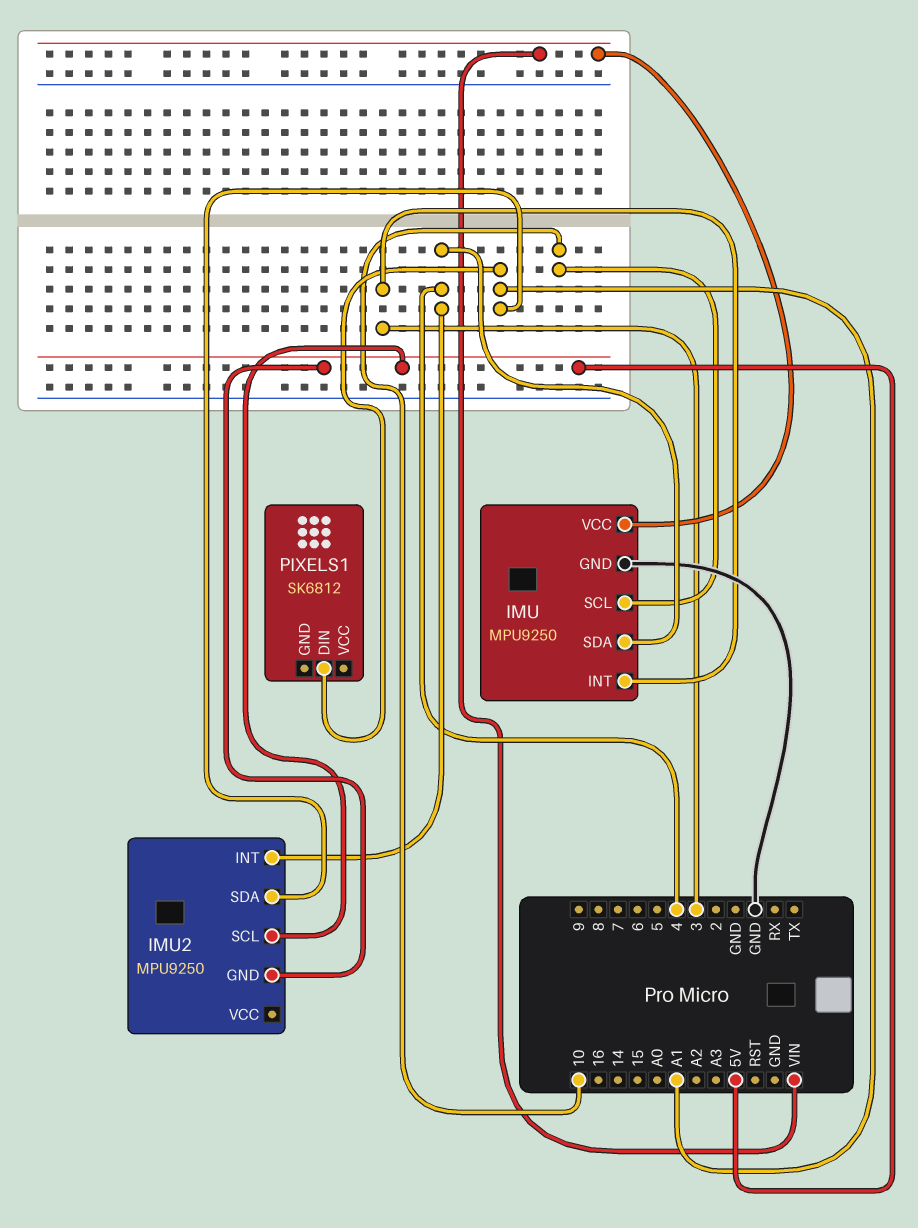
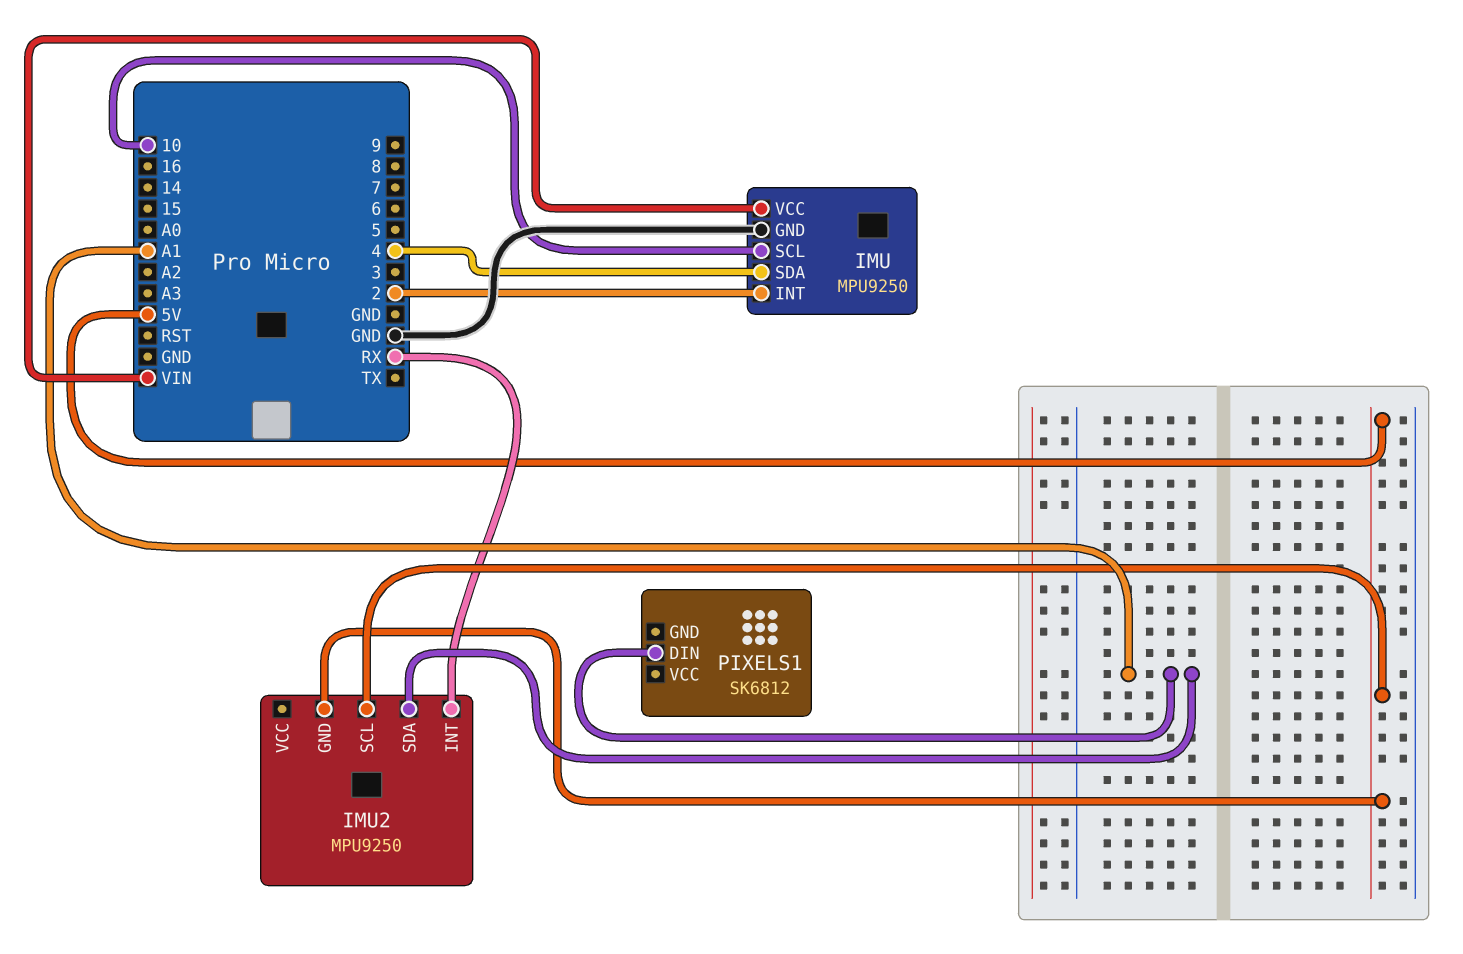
IMU pin INT: 3 -> 2
IMU2 pin INT: 4 -> RX

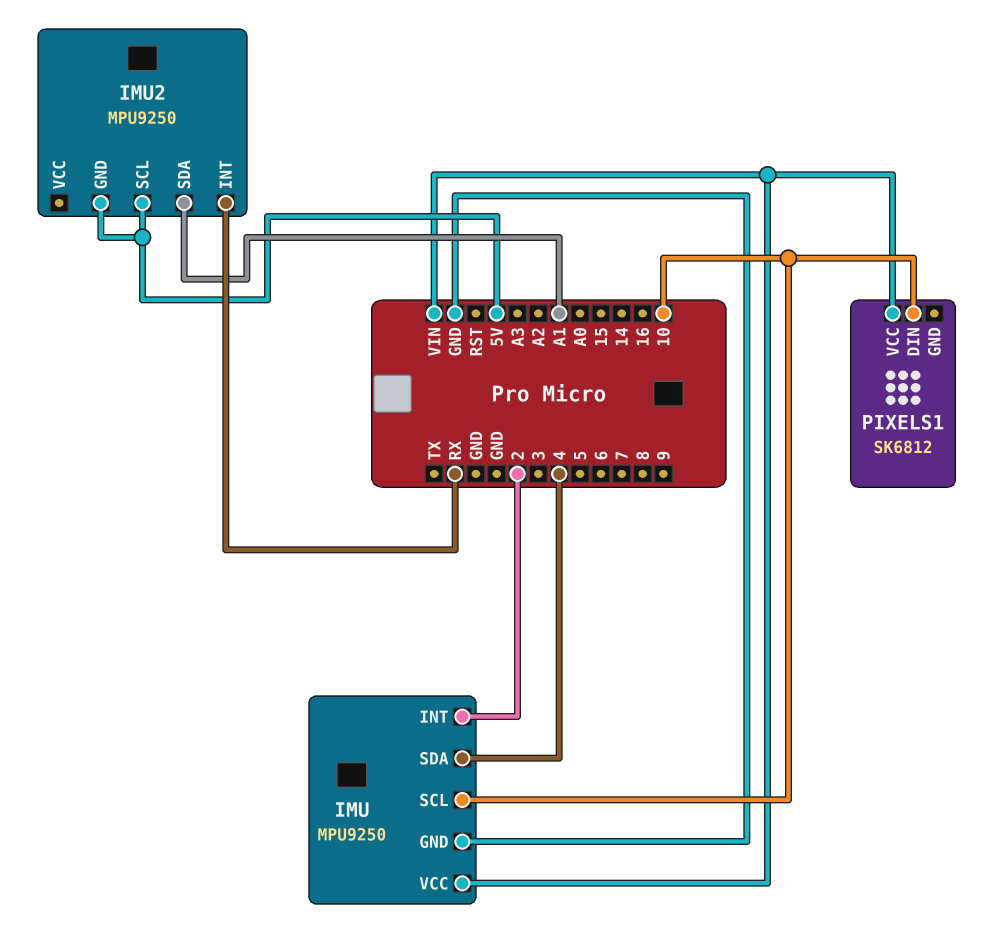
PIXELS1 pin DIN: A1 -> 10
PIXELS1 pin VCC: none -> VIN

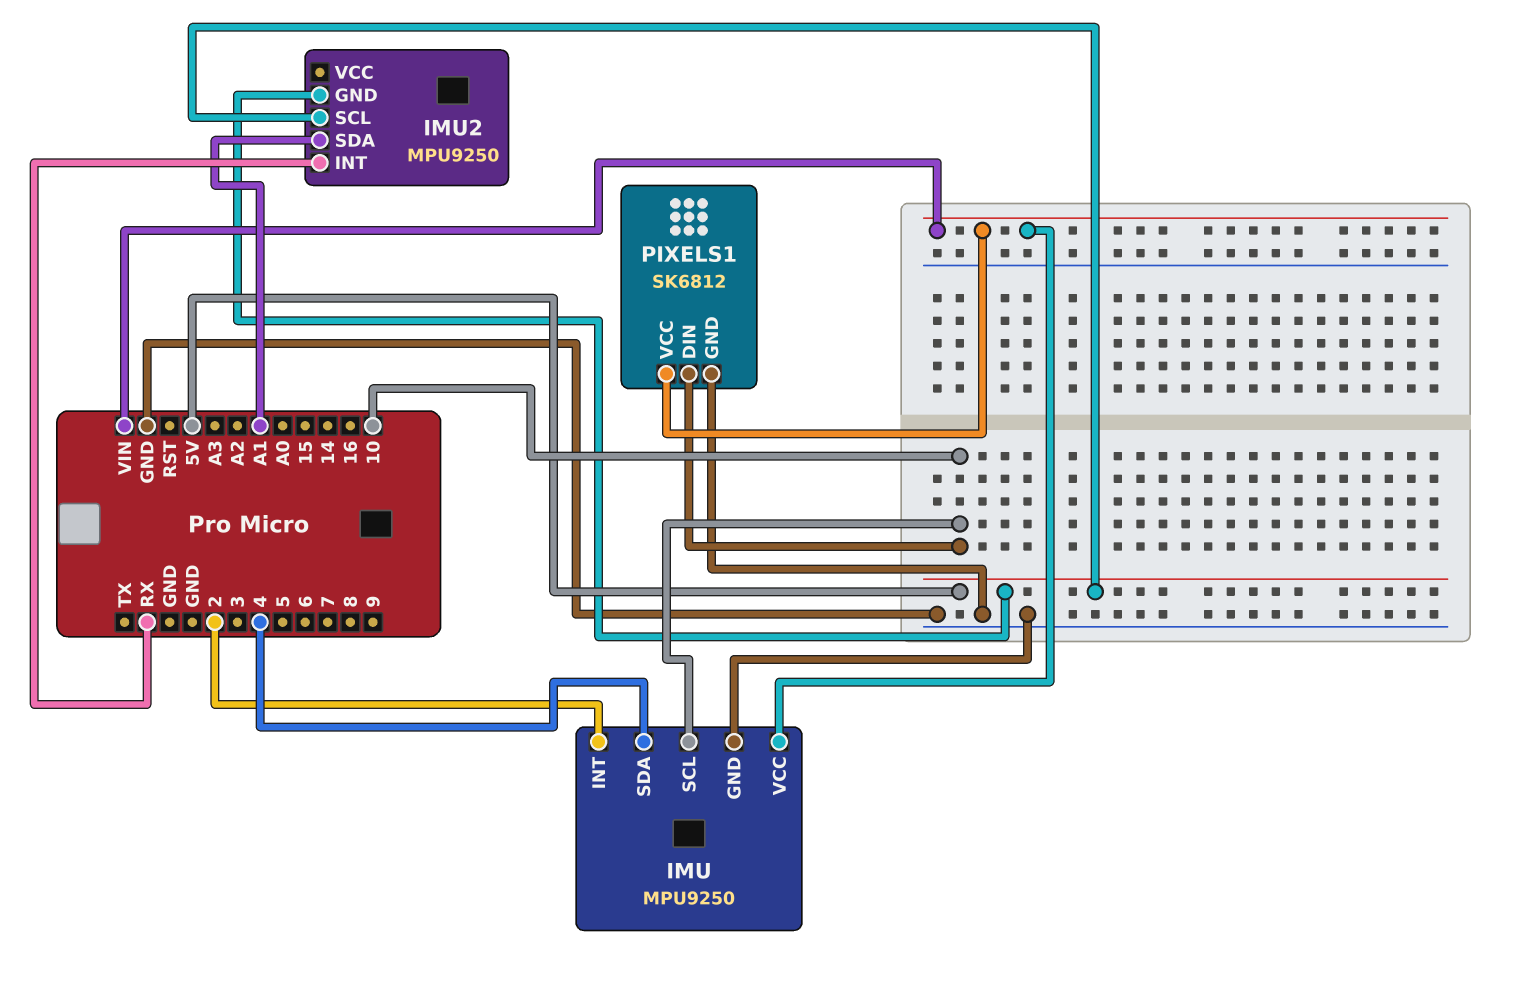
PIXELS1 pin GND: none -> GND

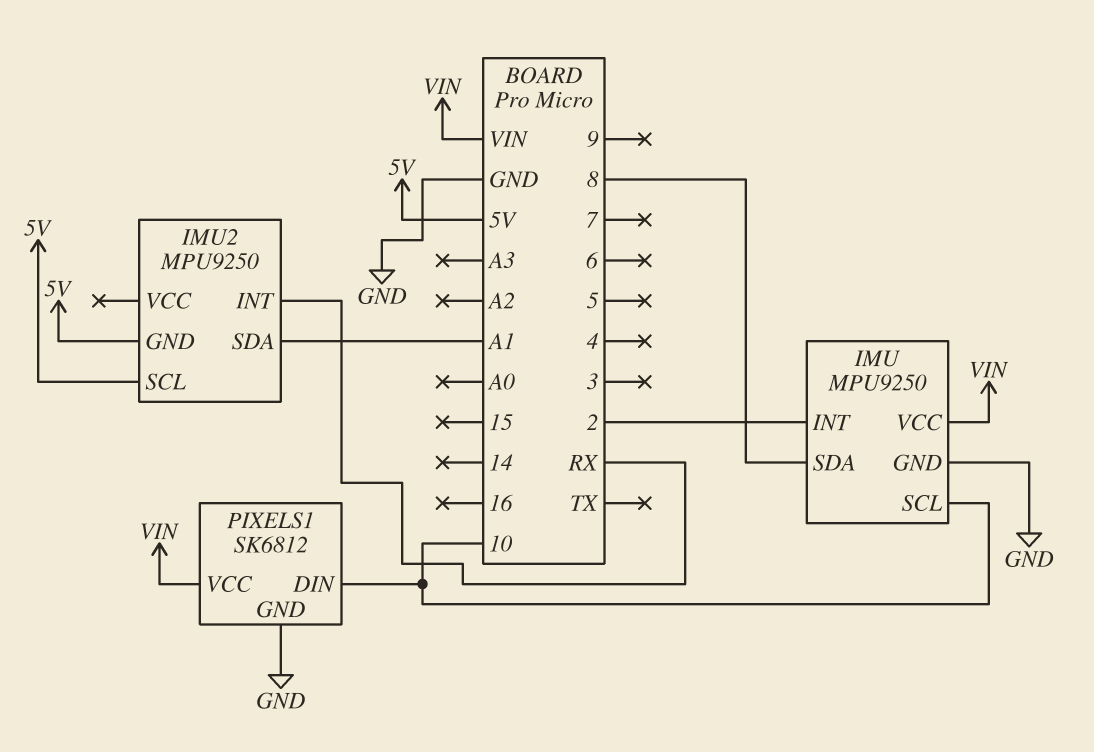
IMU pin SDA: 4 -> 8

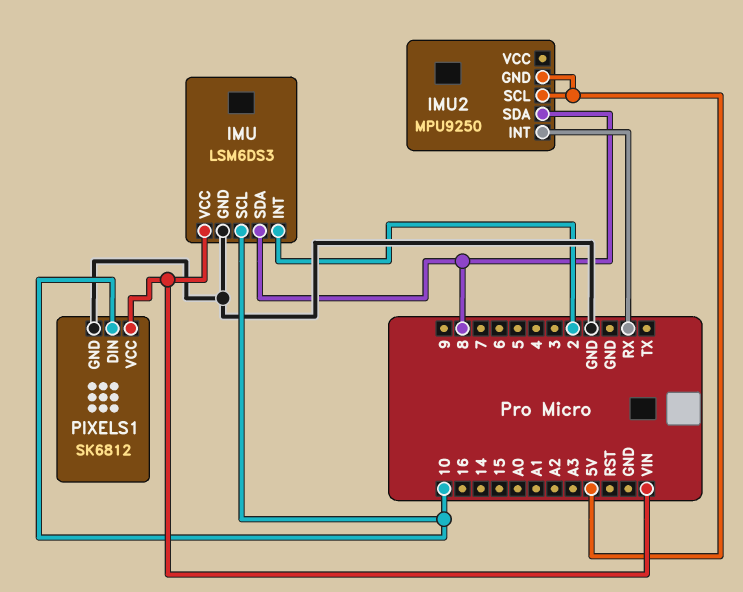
IMU: MPU9250 -> LSM6DS3
IMU2 pin SDA: A1 -> 8

